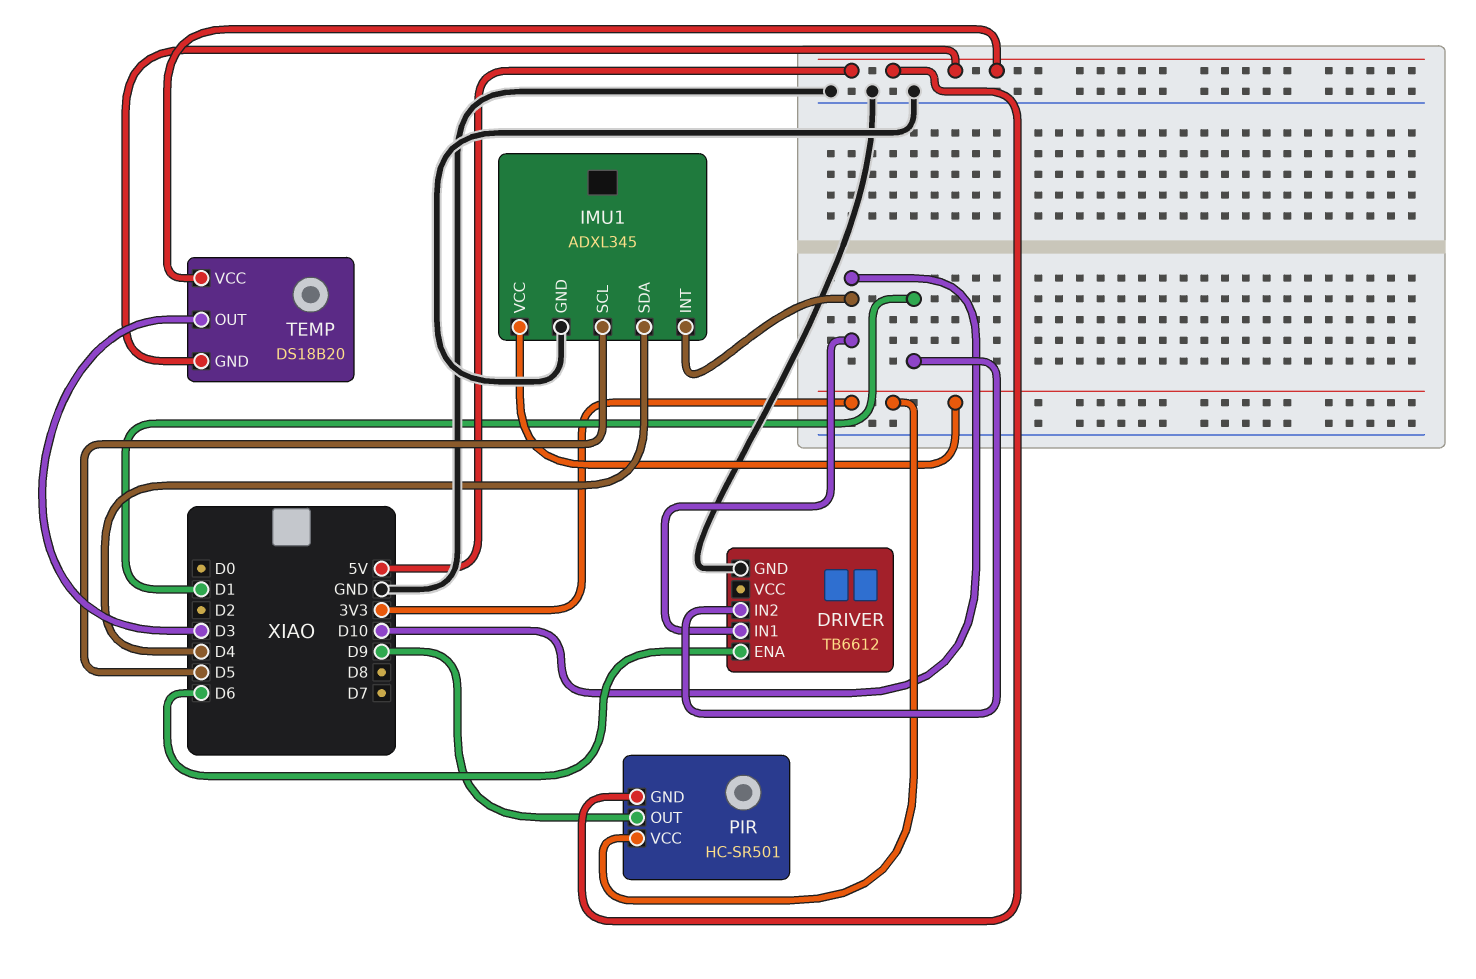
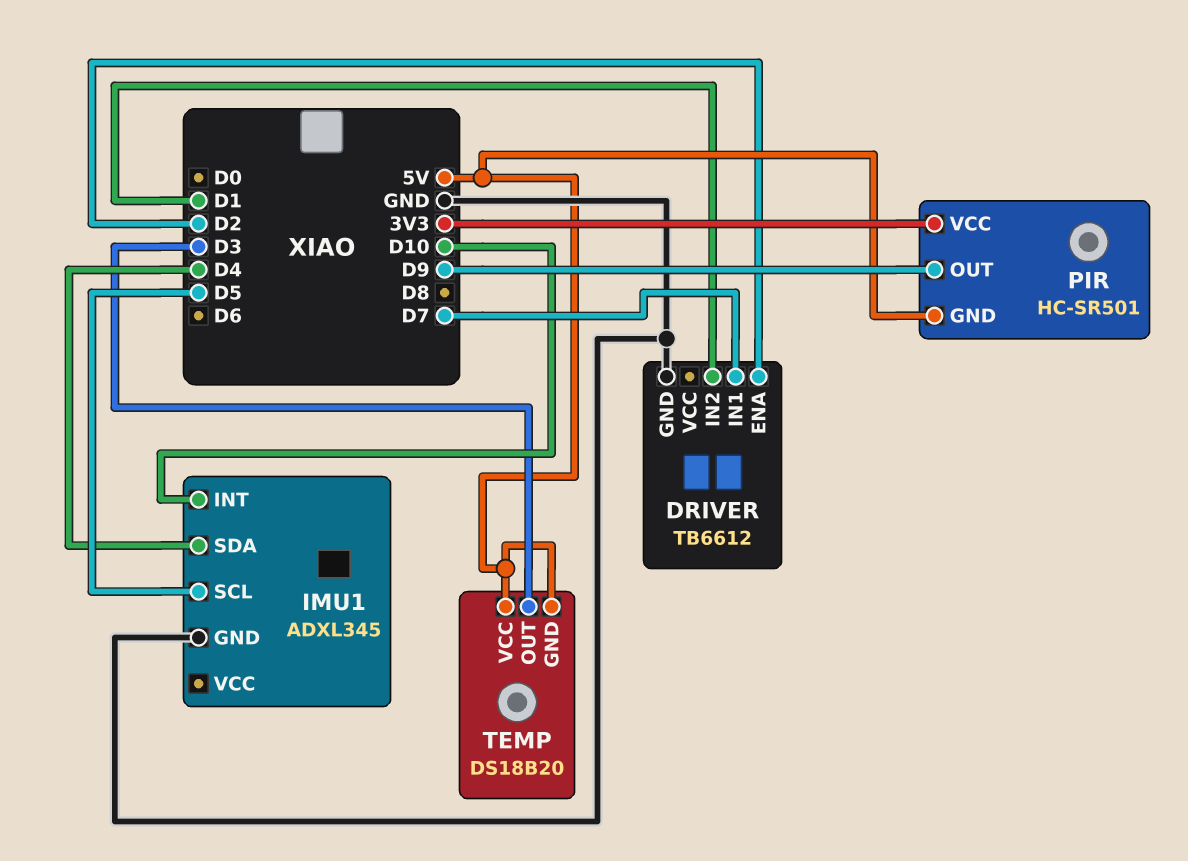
DRIVER pin ENA: D6 -> D2
DRIVER pin IN1: D10 -> D7
IMU1 pin VCC: 3V3 -> none

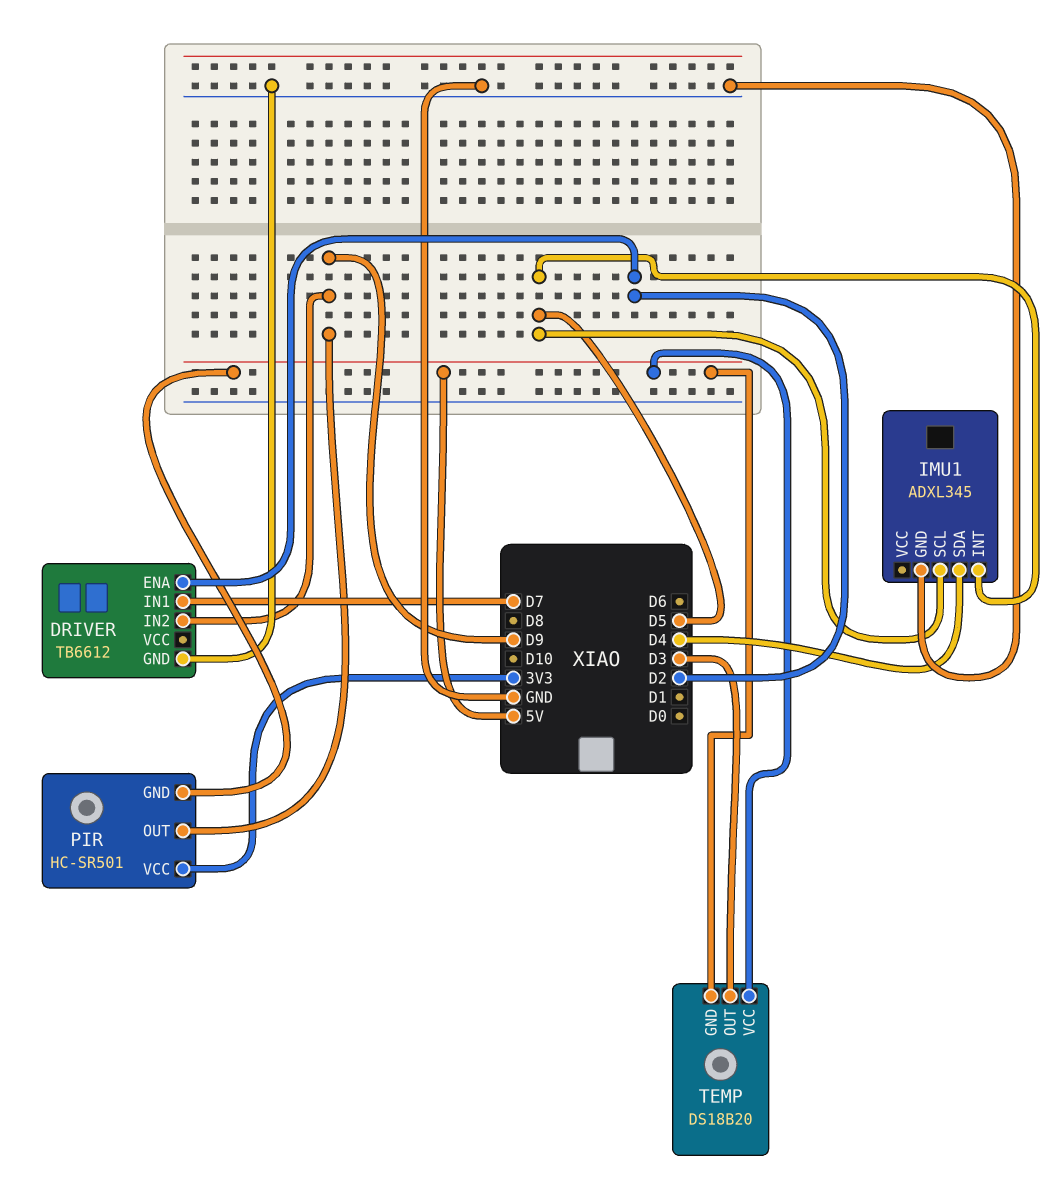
DRIVER pin IN2: D1 -> D9
IMU1 pin INT: D10 -> D5

